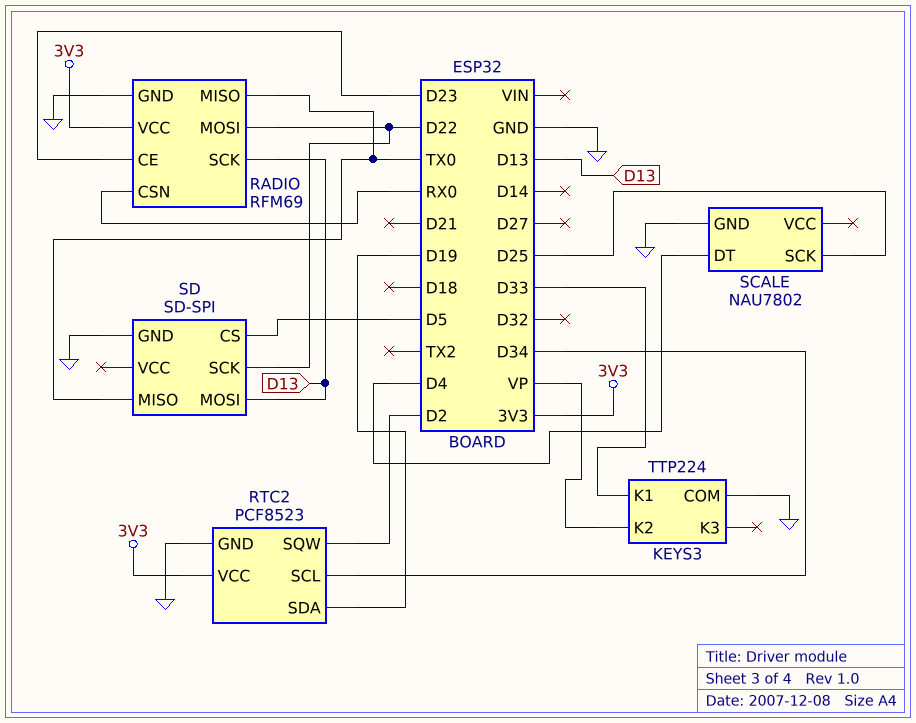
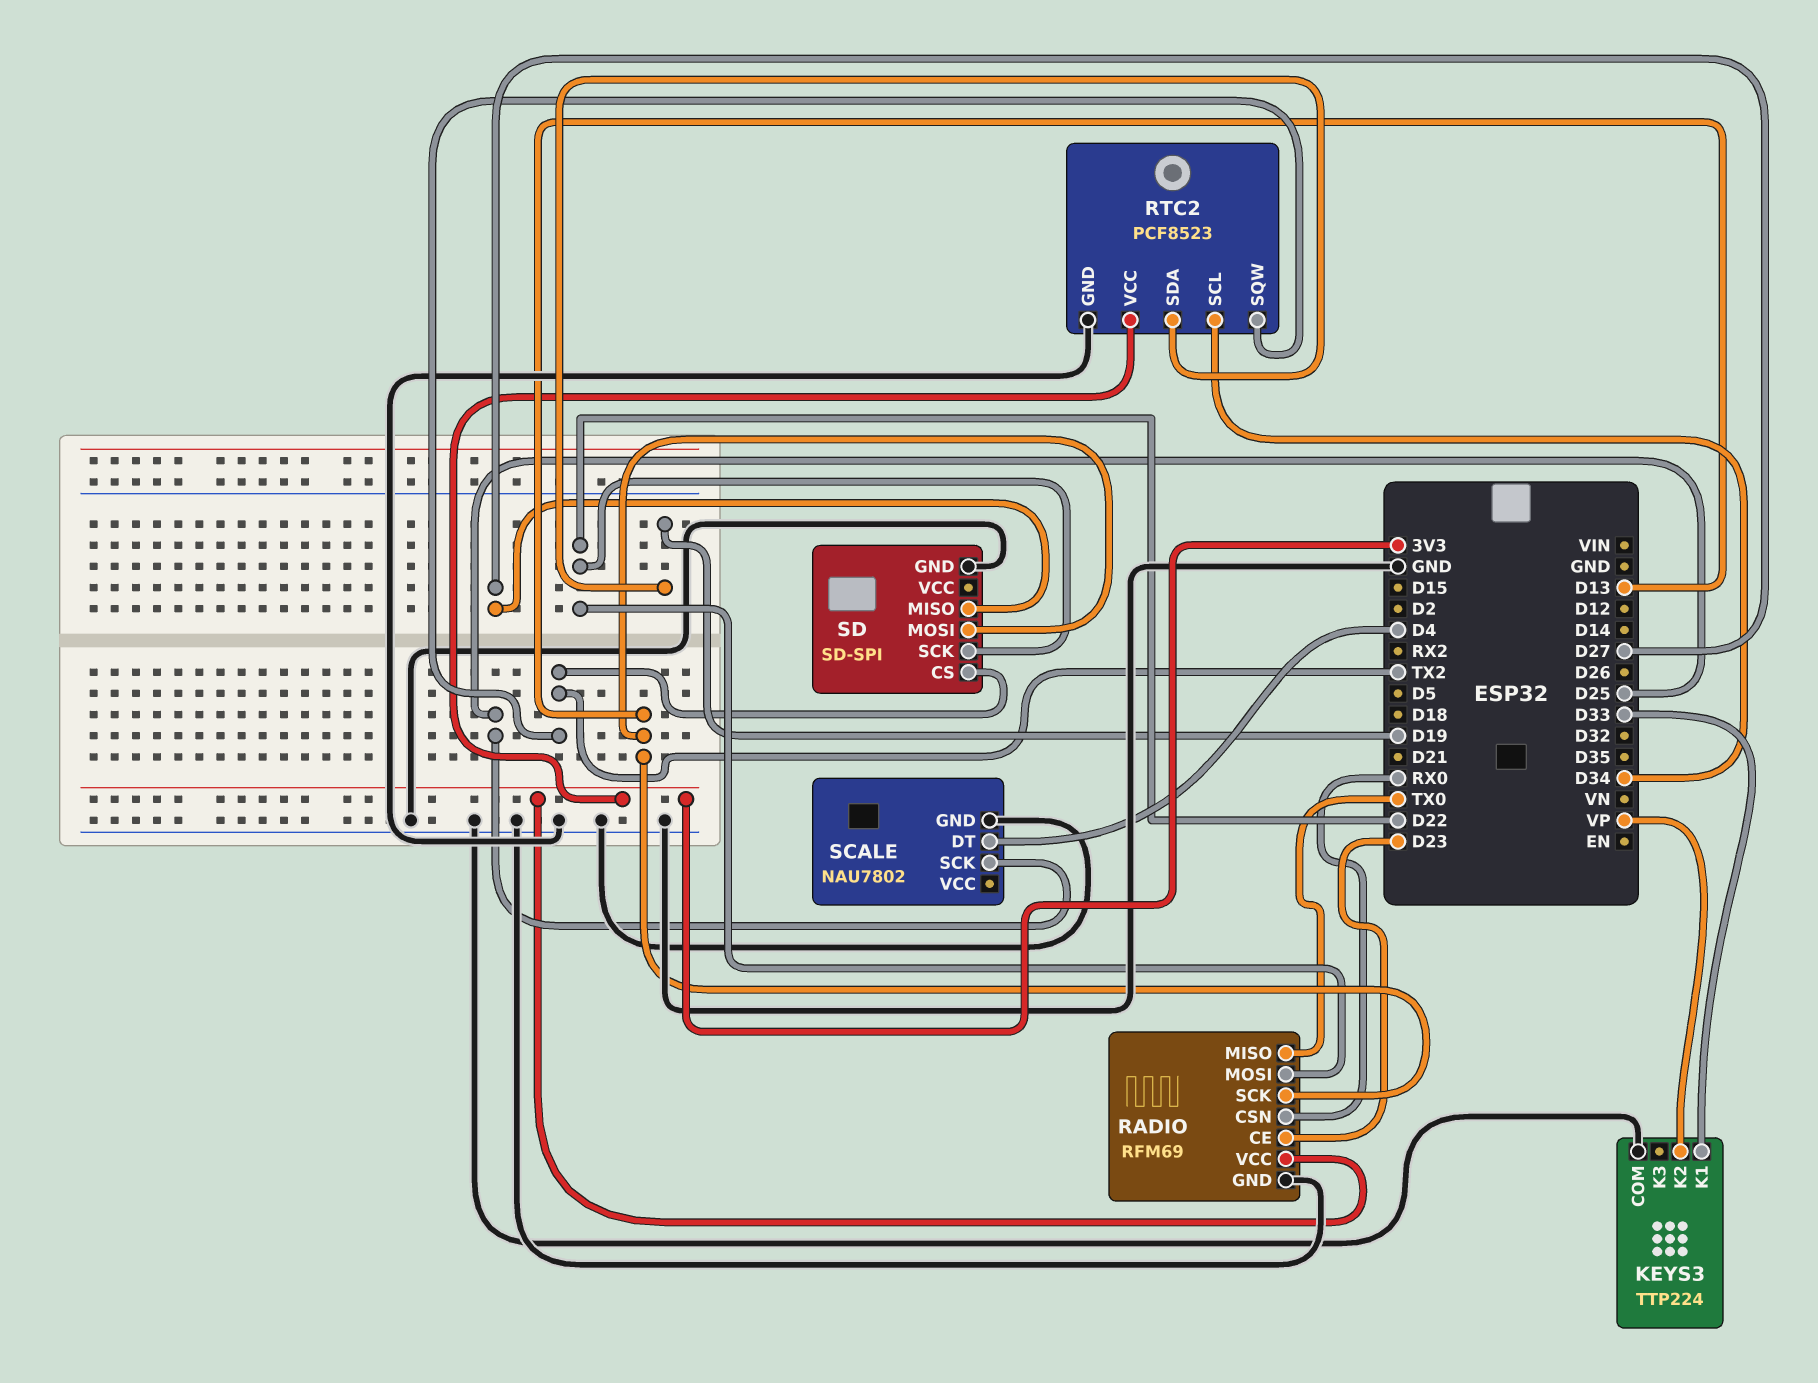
RTC2 pin SQW: D2 -> TX2
SD pin CS: D5 -> TX2
SD pin MISO: TX0 -> D27

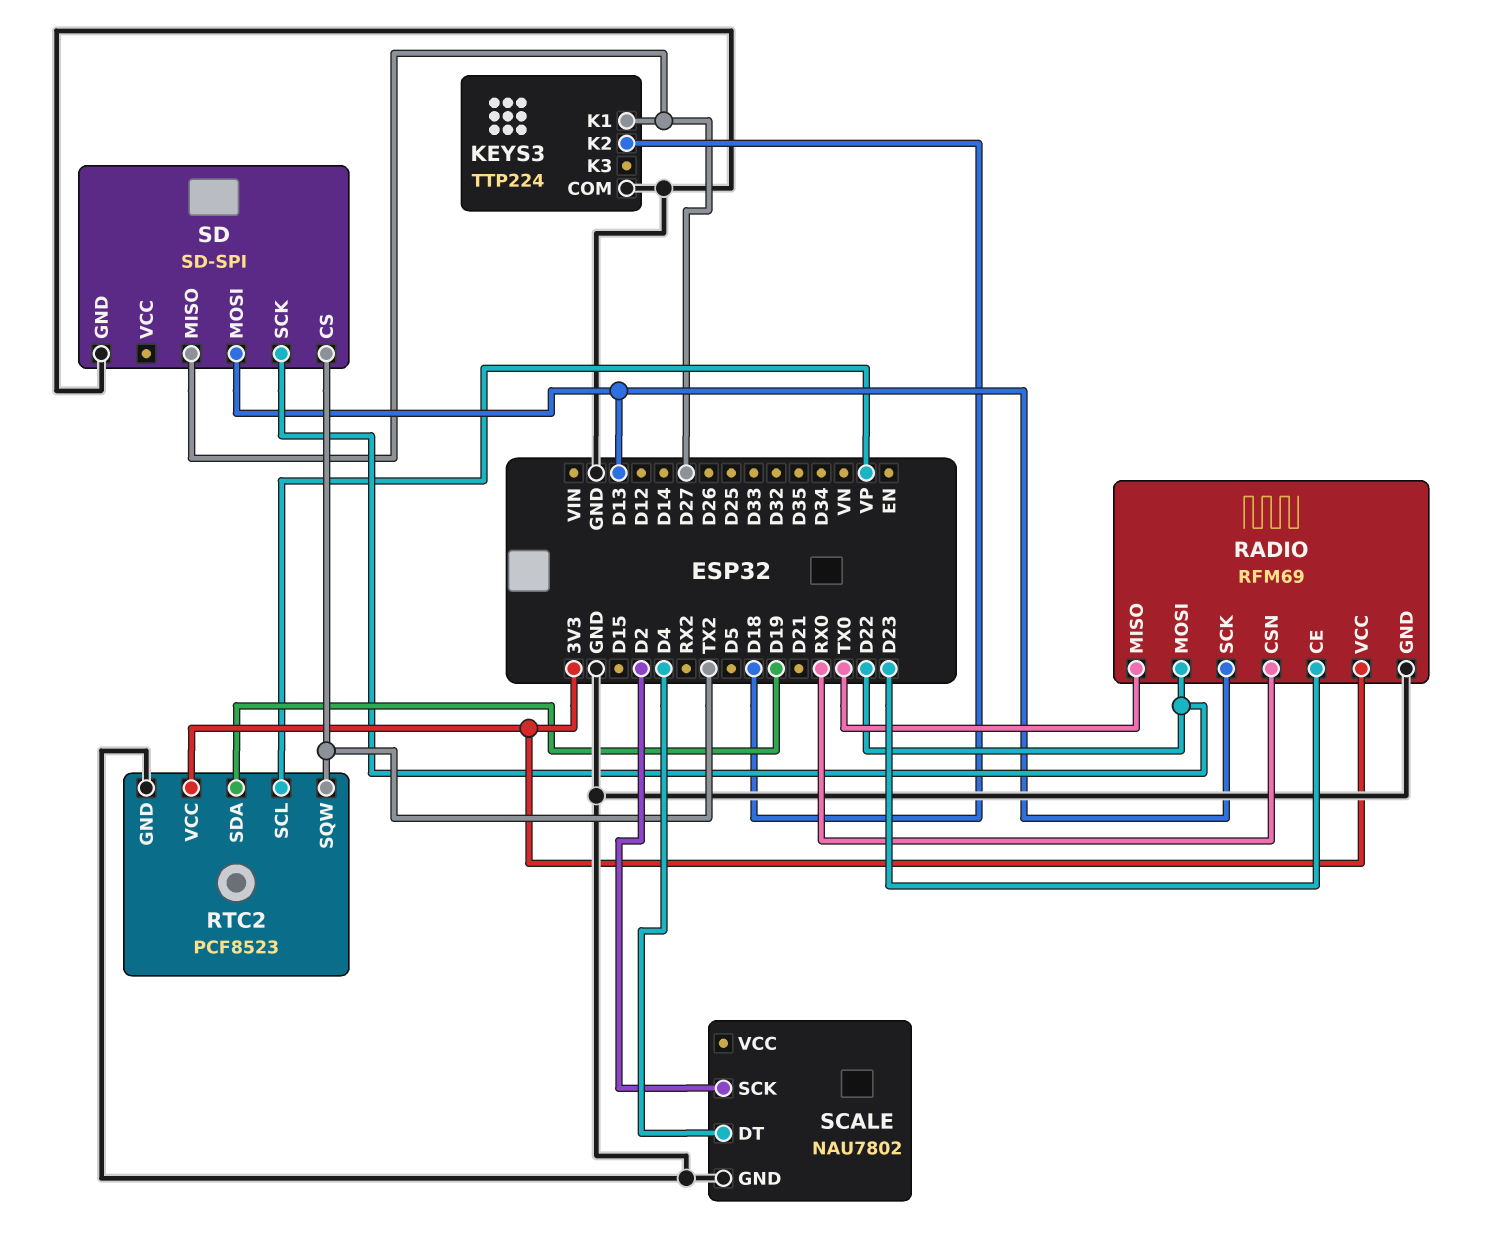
KEYS3 pin K1: D33 -> D27
KEYS3 pin K2: VP -> D18
RTC2 pin SCL: D34 -> VP
SCALE pin SCK: D25 -> D2

